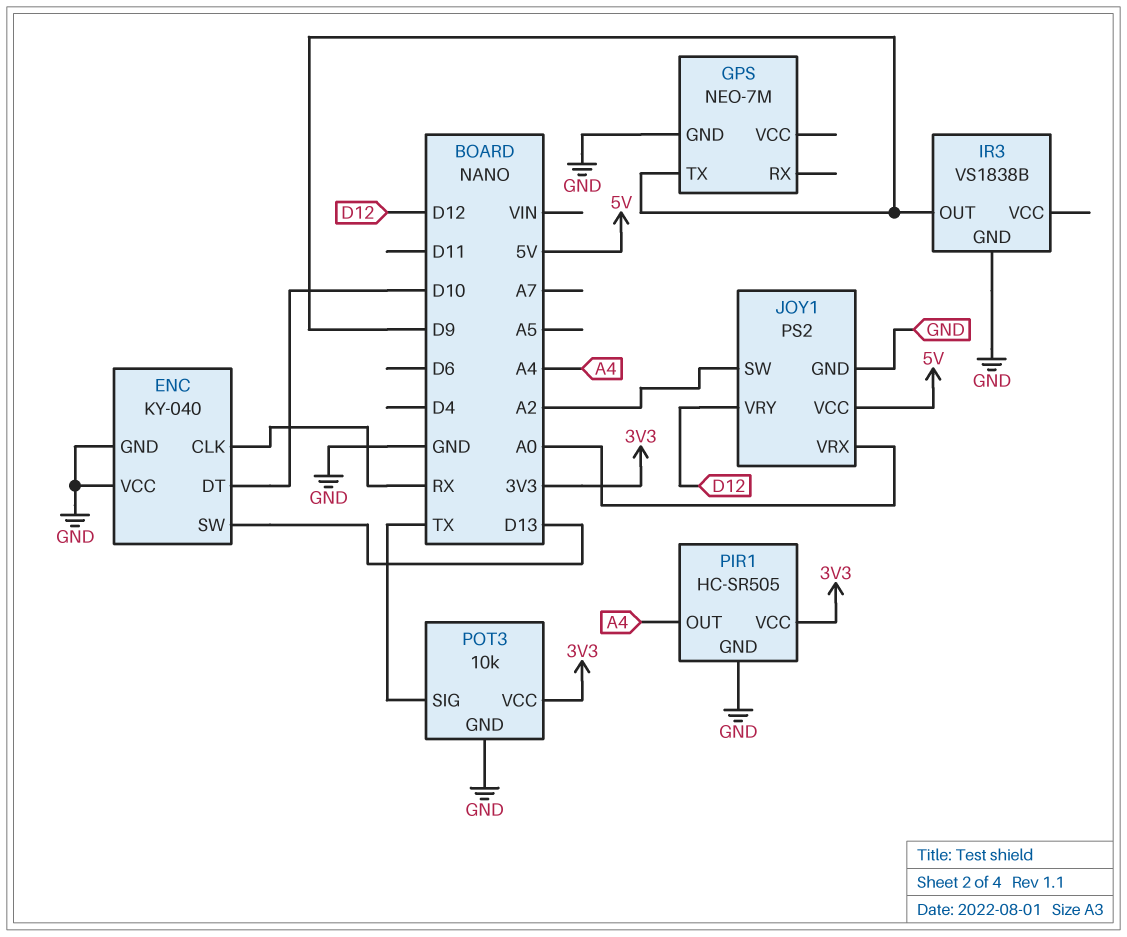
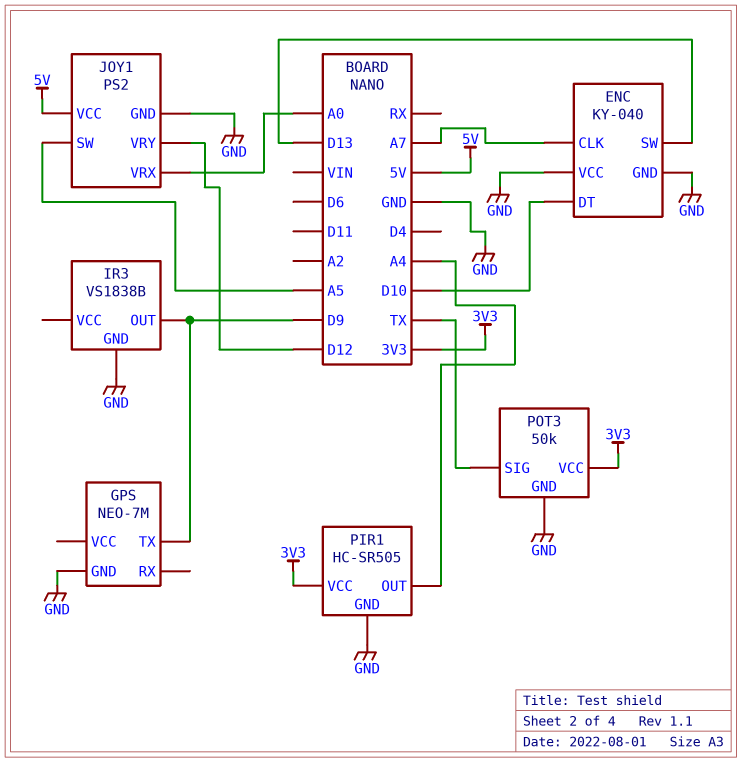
ENC pin CLK: RX -> A7
JOY1 pin SW: A2 -> A5
POT3: 10k -> 50k

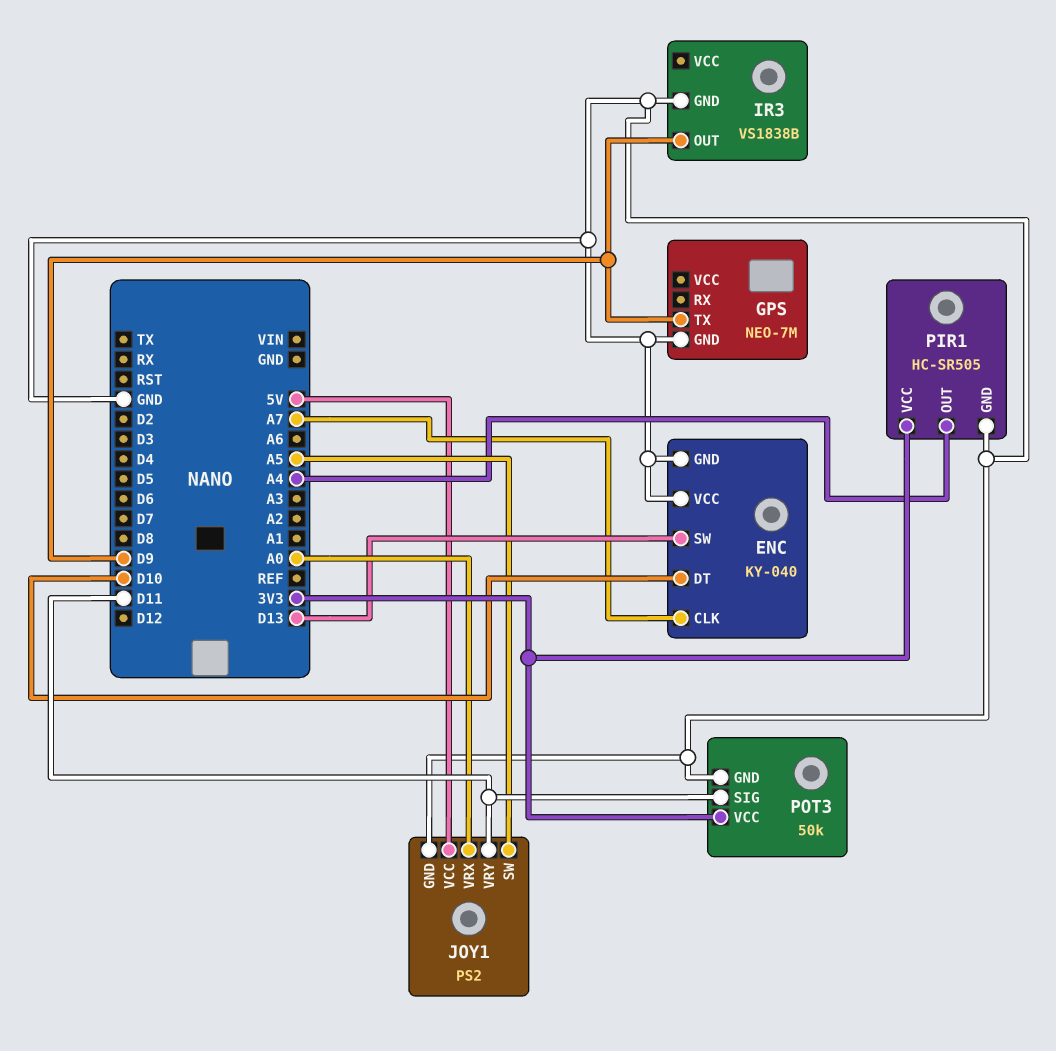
JOY1 pin VRY: D12 -> D11
POT3 pin SIG: TX -> D11

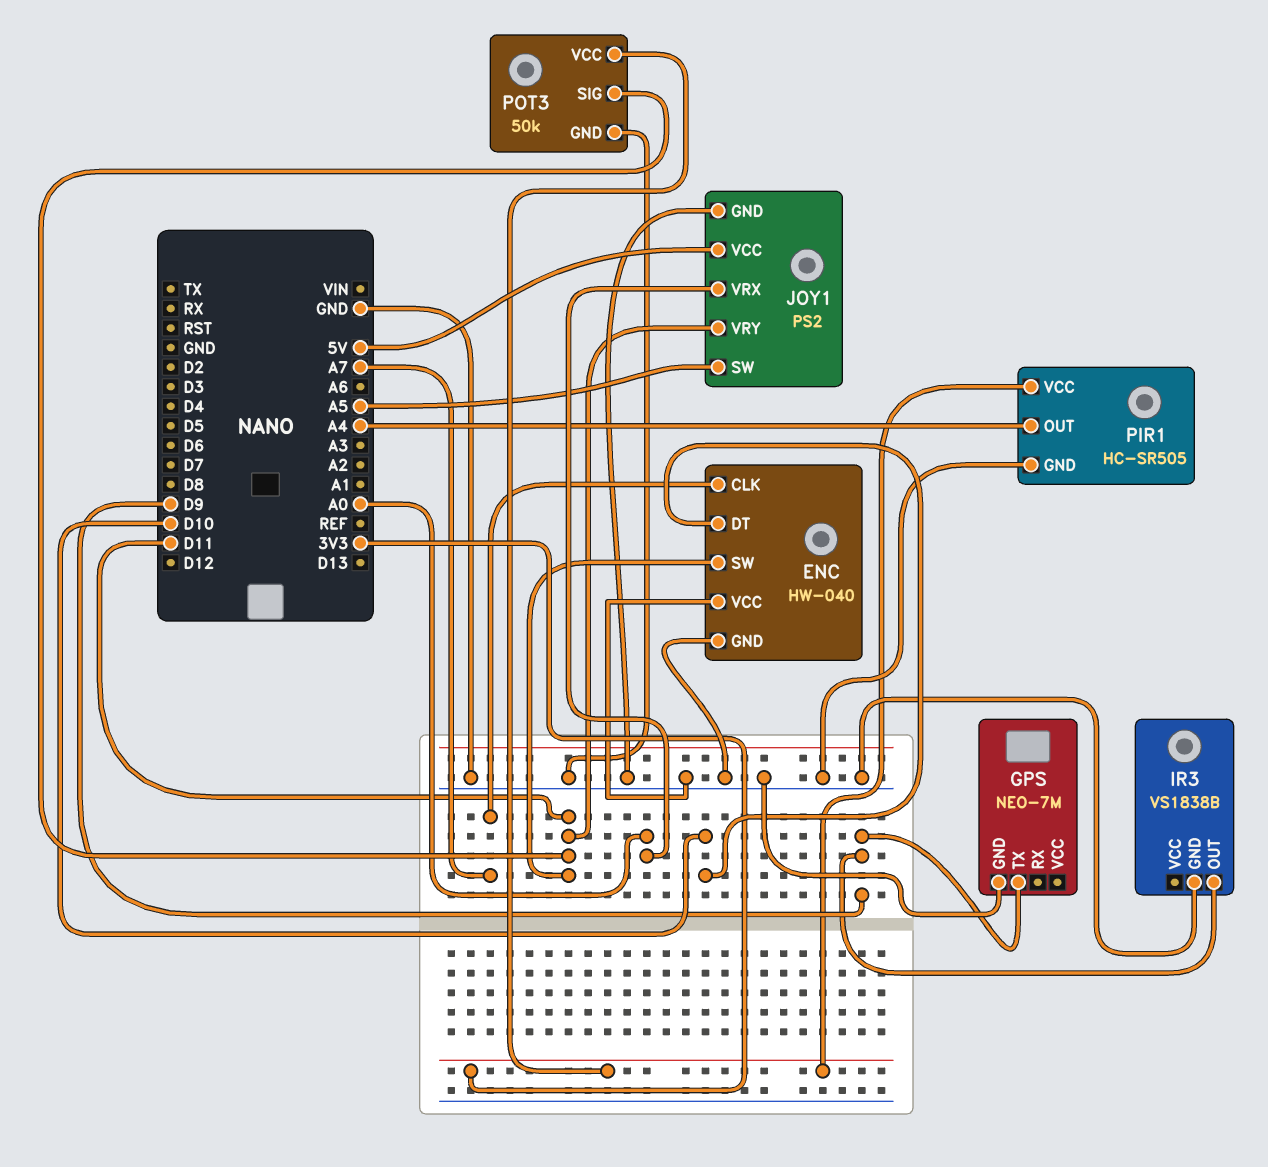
ENC: KY-040 -> HW-040
ENC pin SW: D13 -> D11

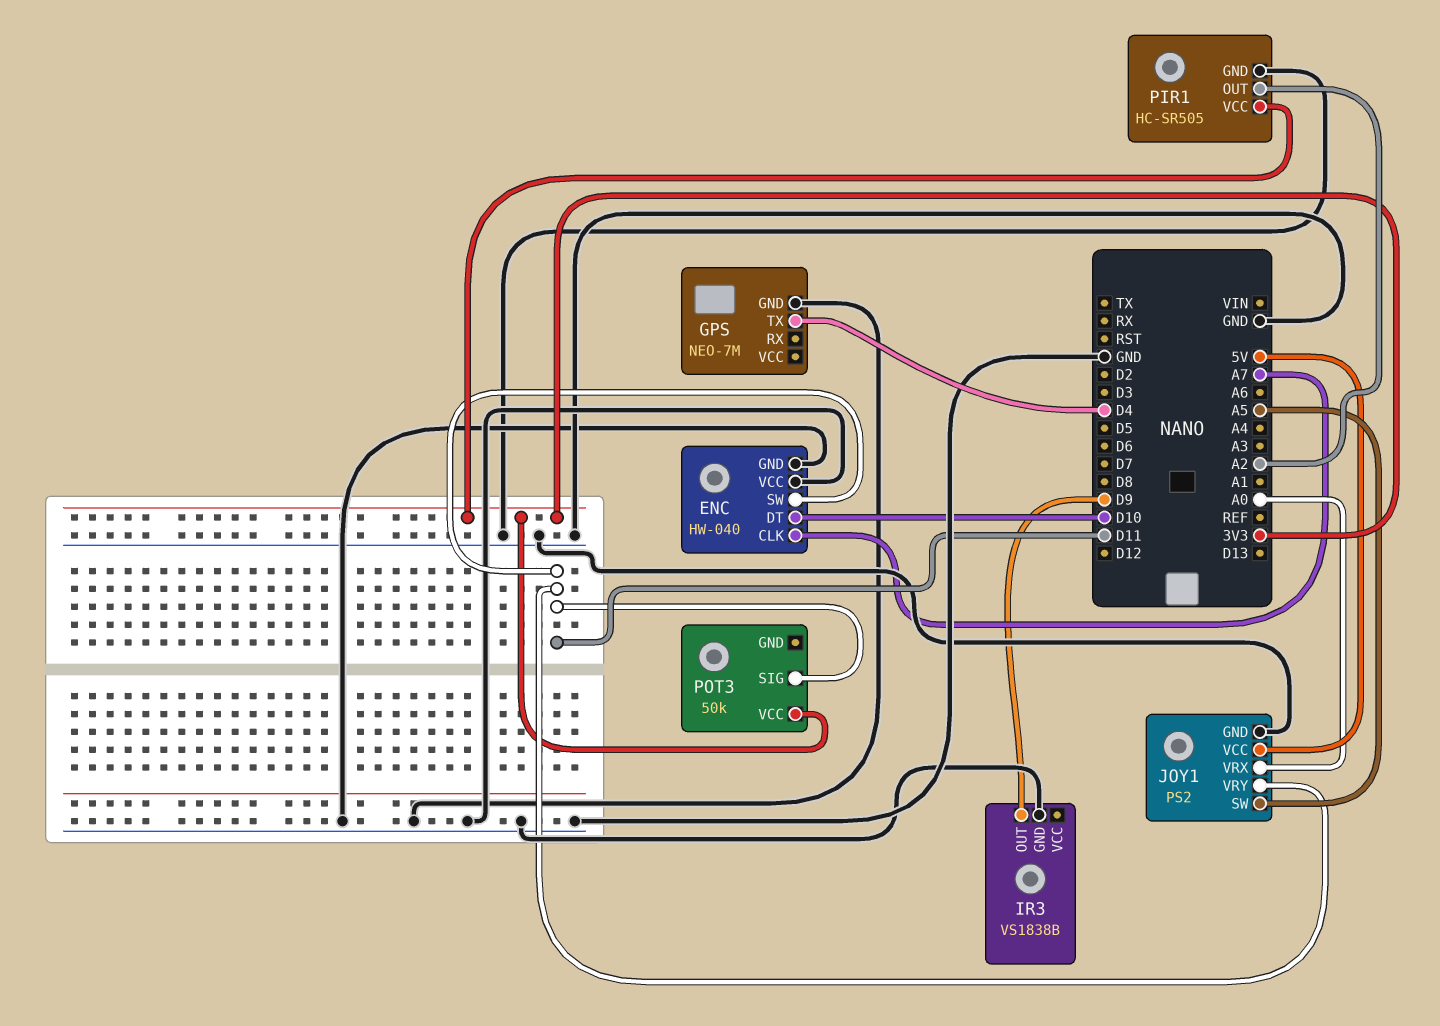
GPS pin TX: D9 -> D4
PIR1 pin OUT: A4 -> A2
POT3 pin GND: GND -> none

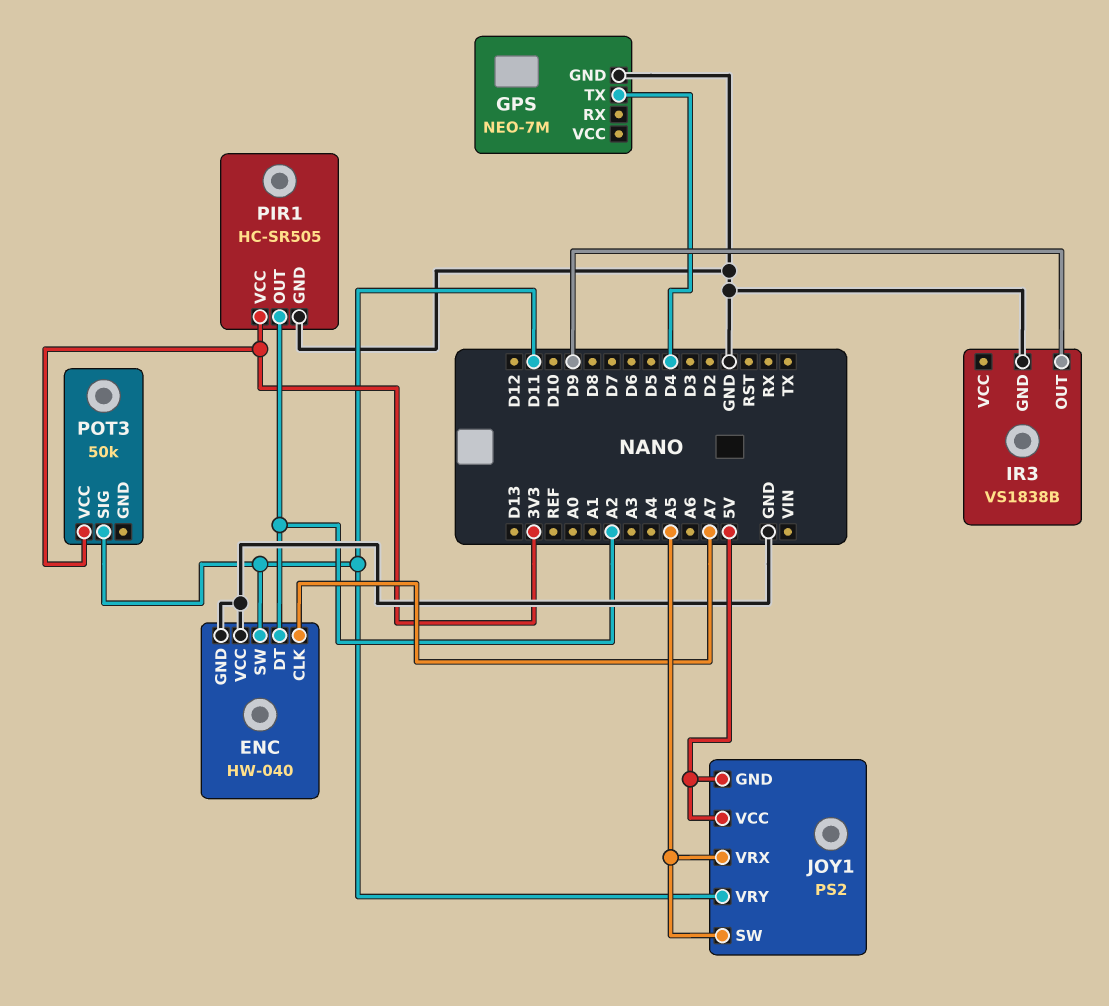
ENC pin DT: D10 -> A2
JOY1 pin GND: GND -> 5V
JOY1 pin VRX: A0 -> A5

